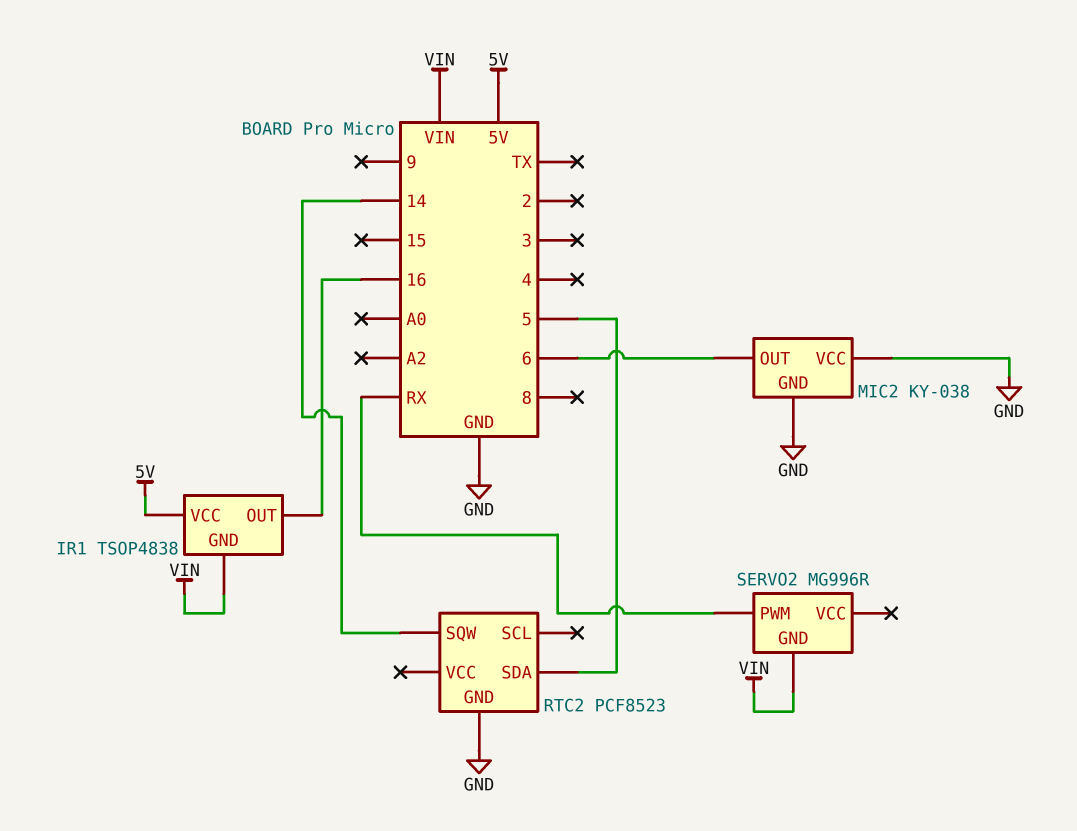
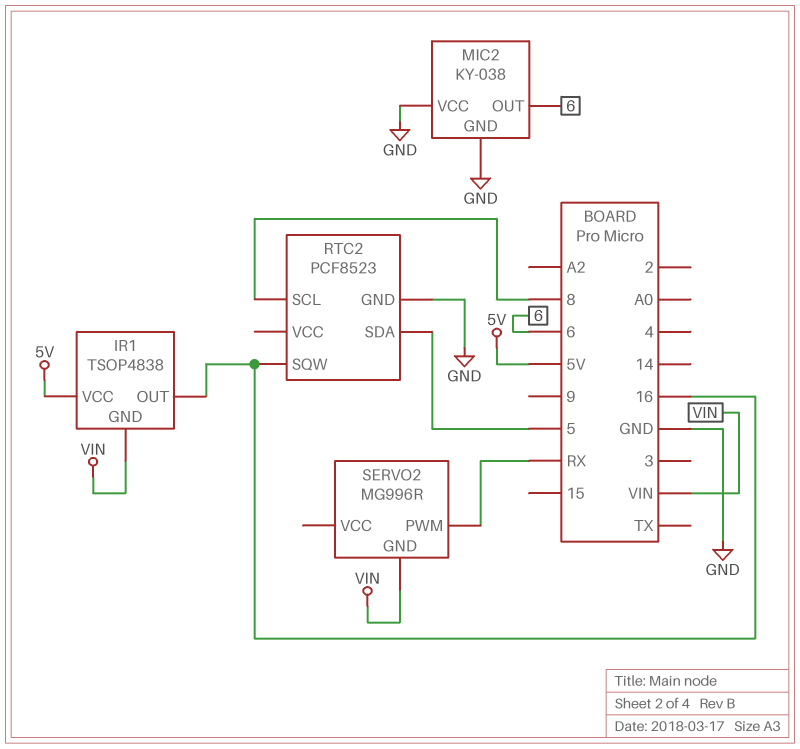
RTC2 pin SCL: none -> 8
RTC2 pin SQW: 14 -> 16

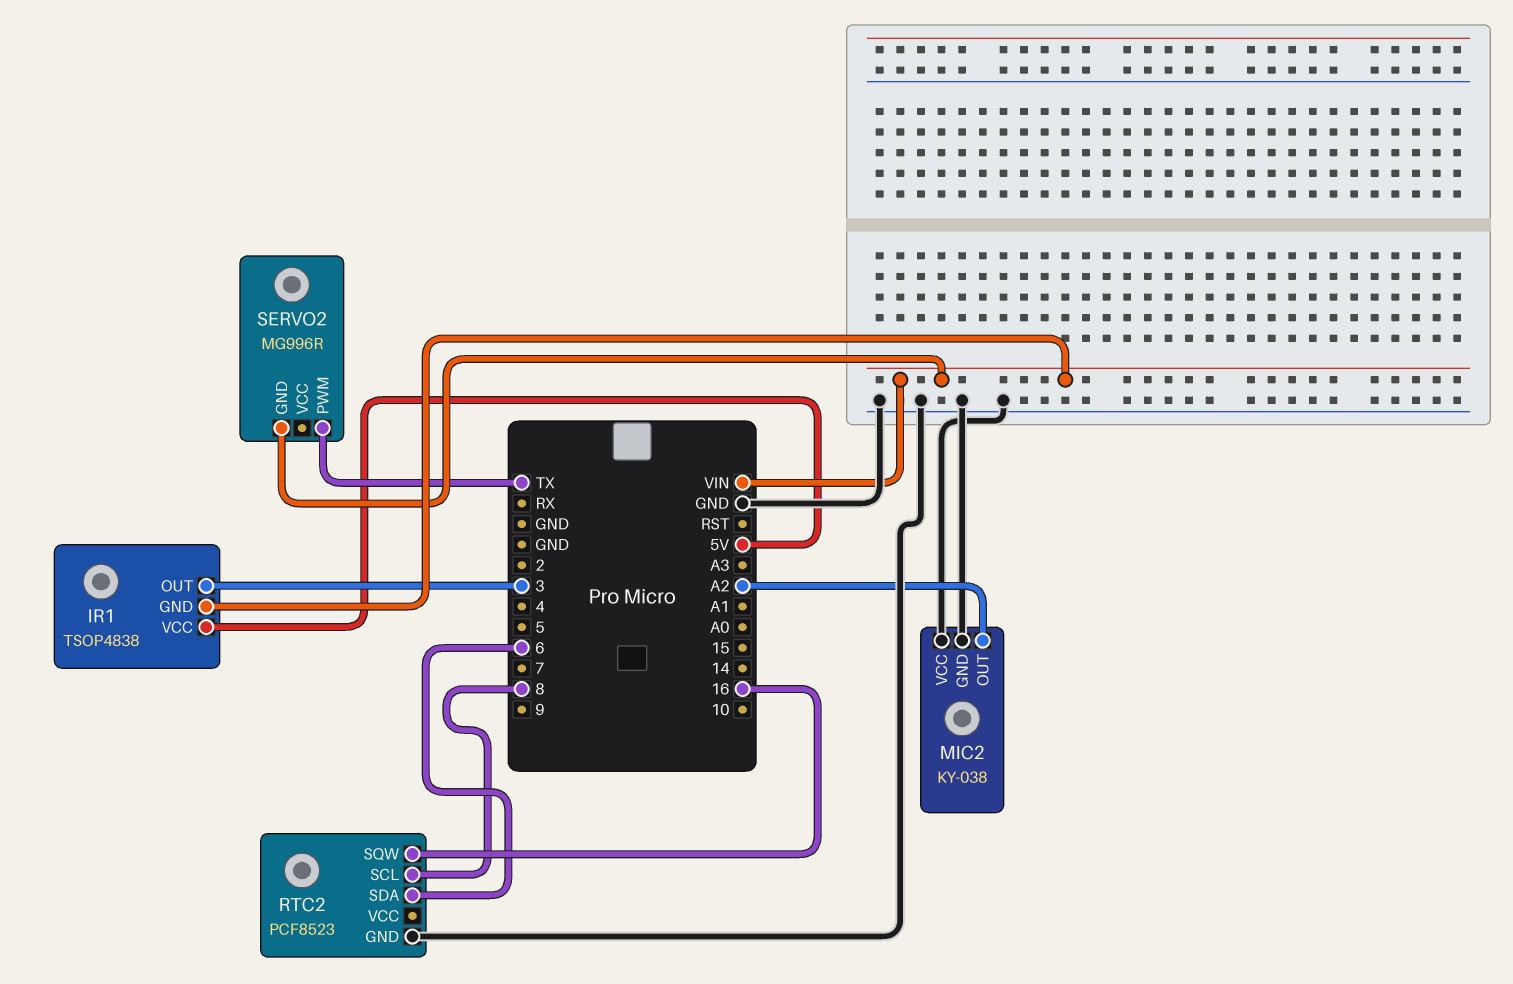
IR1 pin OUT: 16 -> 3
MIC2 pin OUT: 6 -> A2
RTC2 pin SDA: 5 -> 6
SERVO2 pin PWM: RX -> TX

